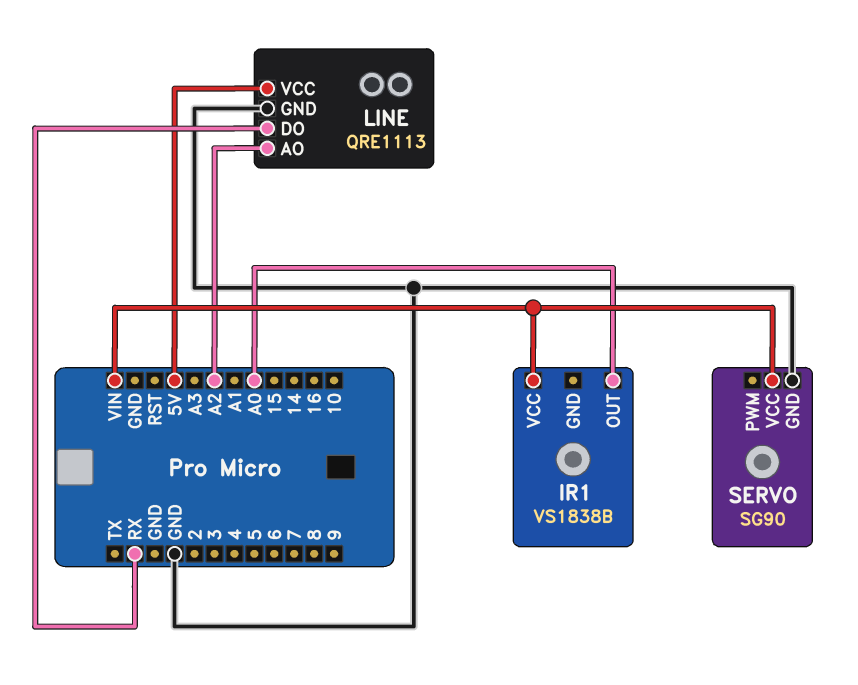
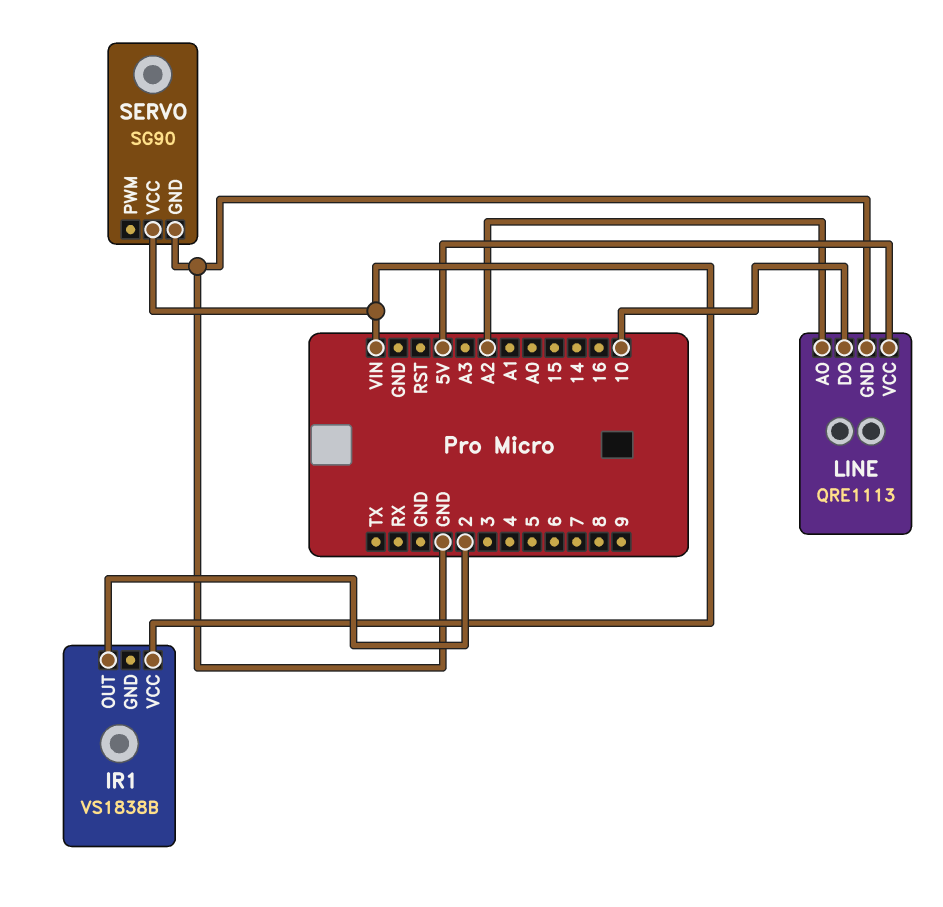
IR1 pin OUT: A0 -> 2
LINE pin DO: RX -> 10

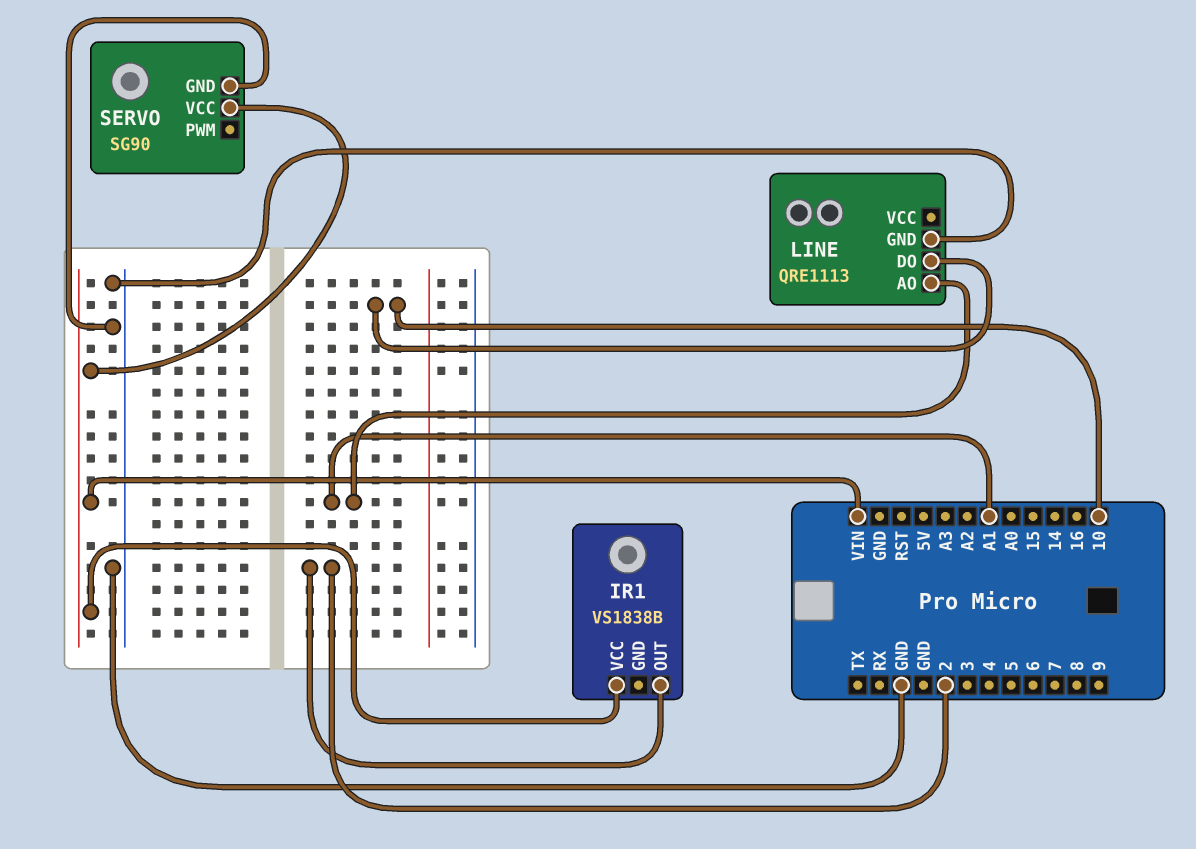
LINE pin AO: A2 -> A1
LINE pin VCC: 5V -> none

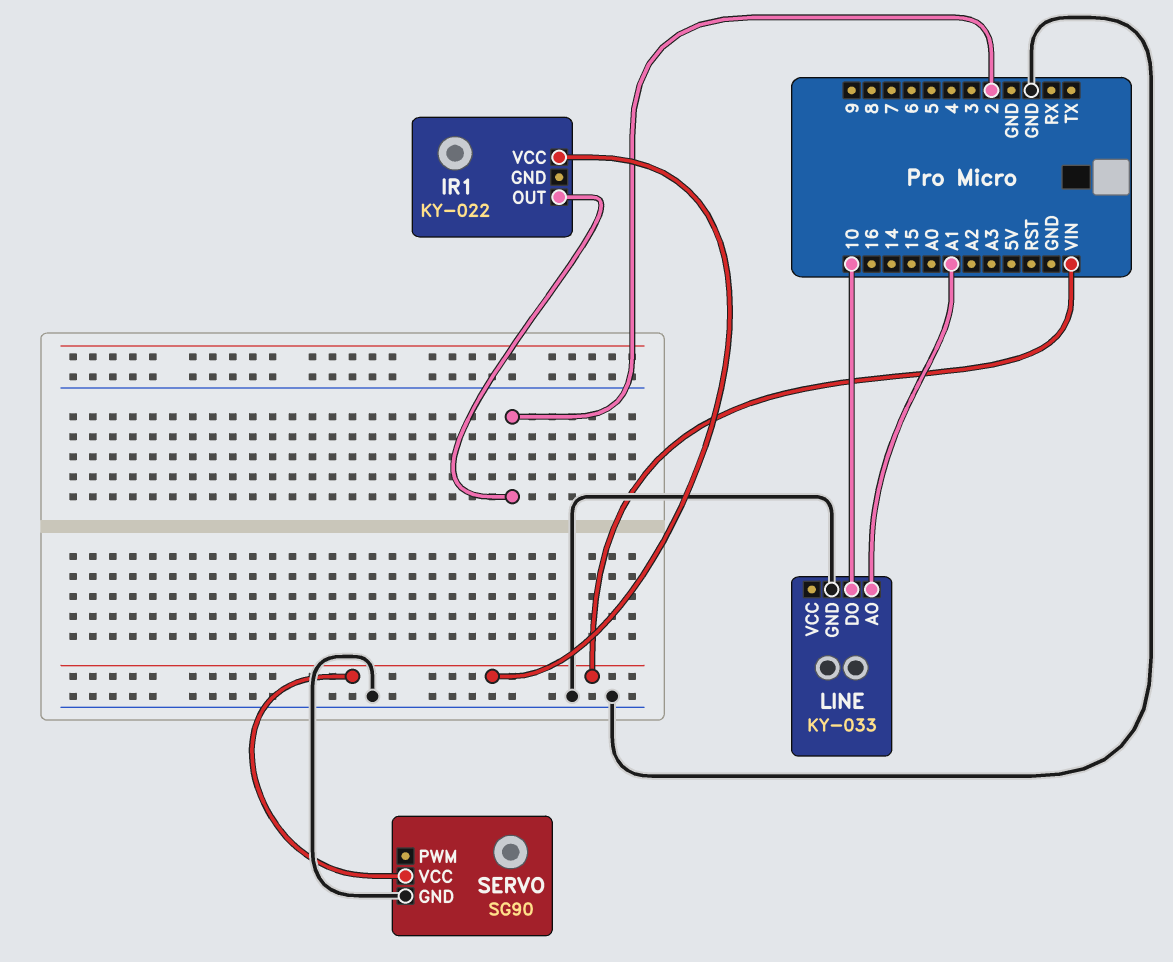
IR1: VS1838B -> KY-022
LINE: QRE1113 -> KY-033

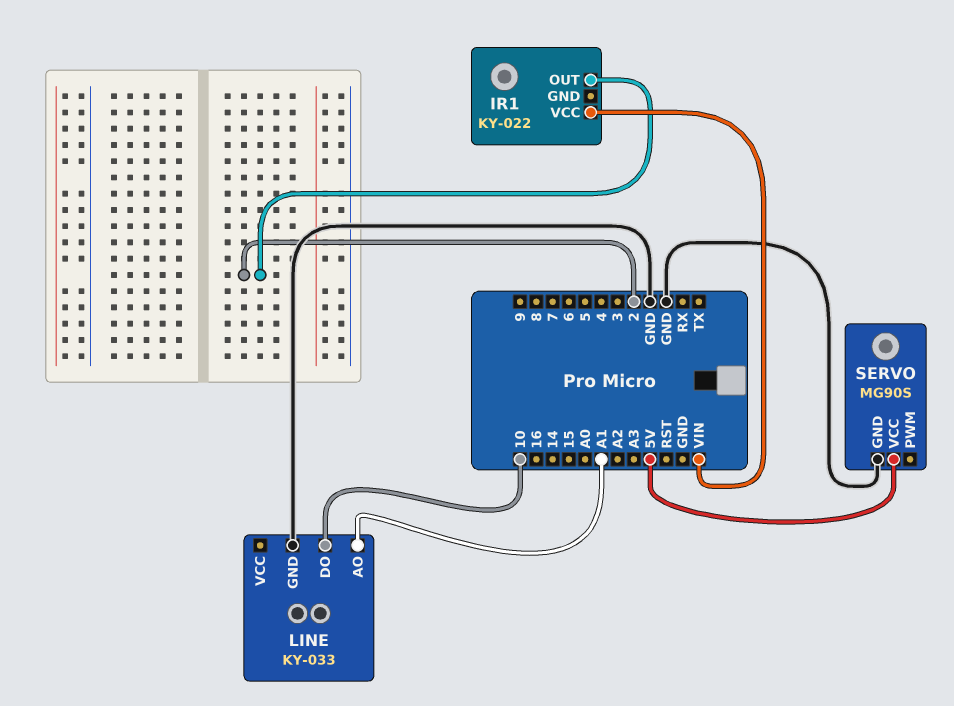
SERVO: SG90 -> MG90S
SERVO pin VCC: VIN -> 5V

